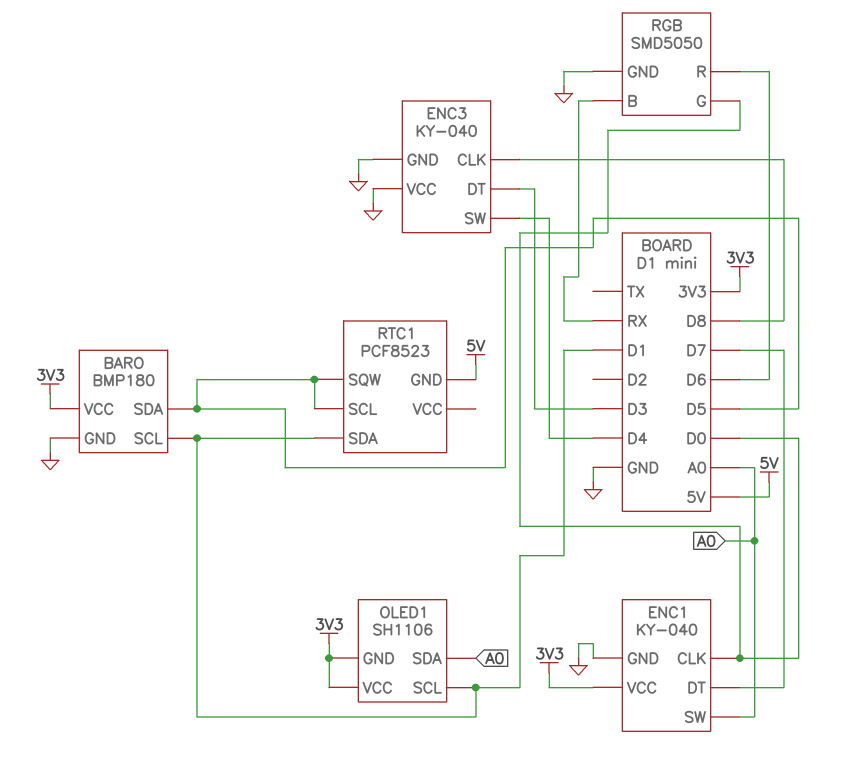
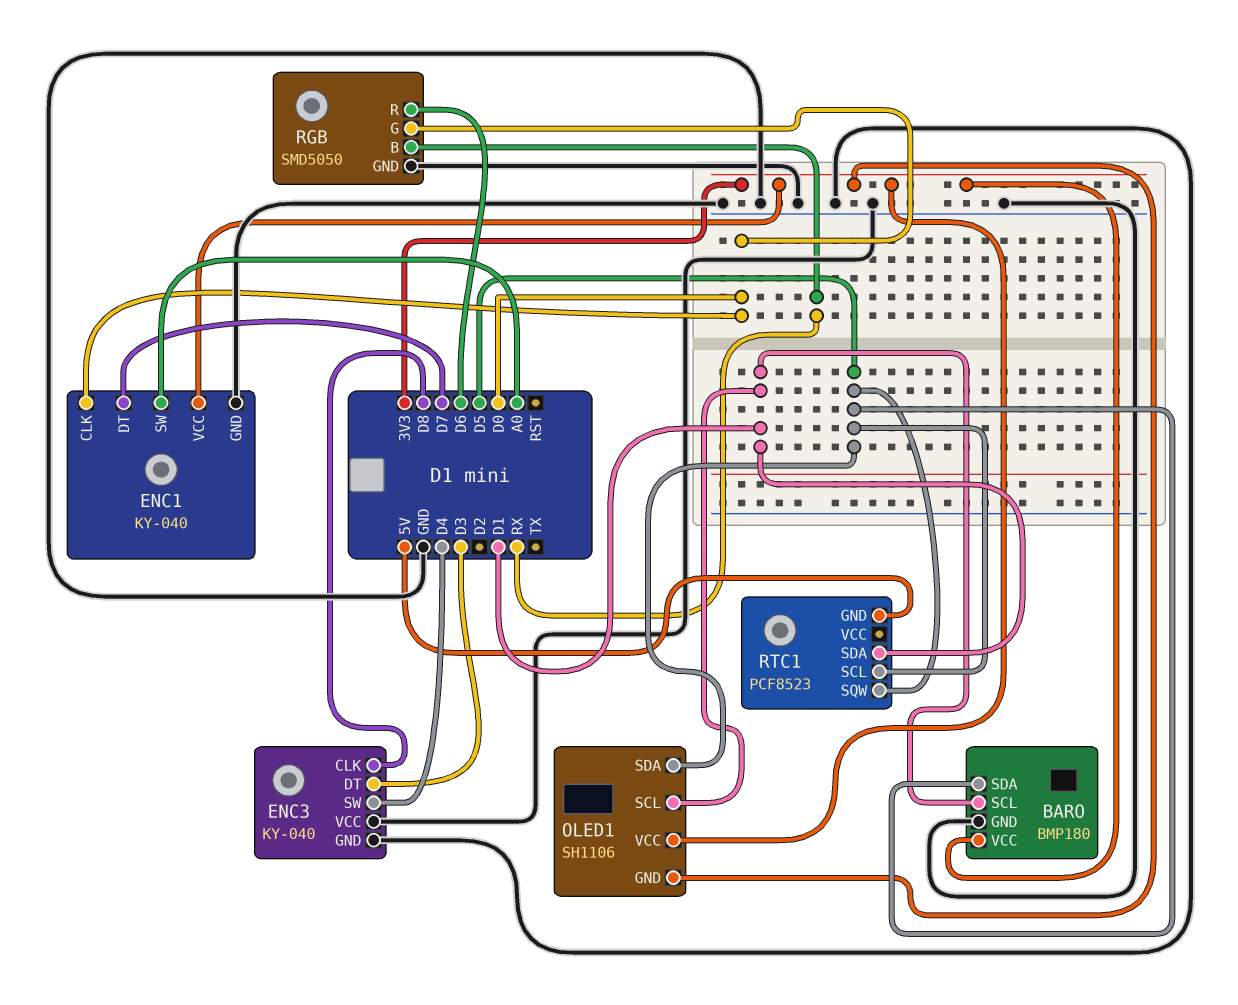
OLED1 pin SDA: A0 -> D5

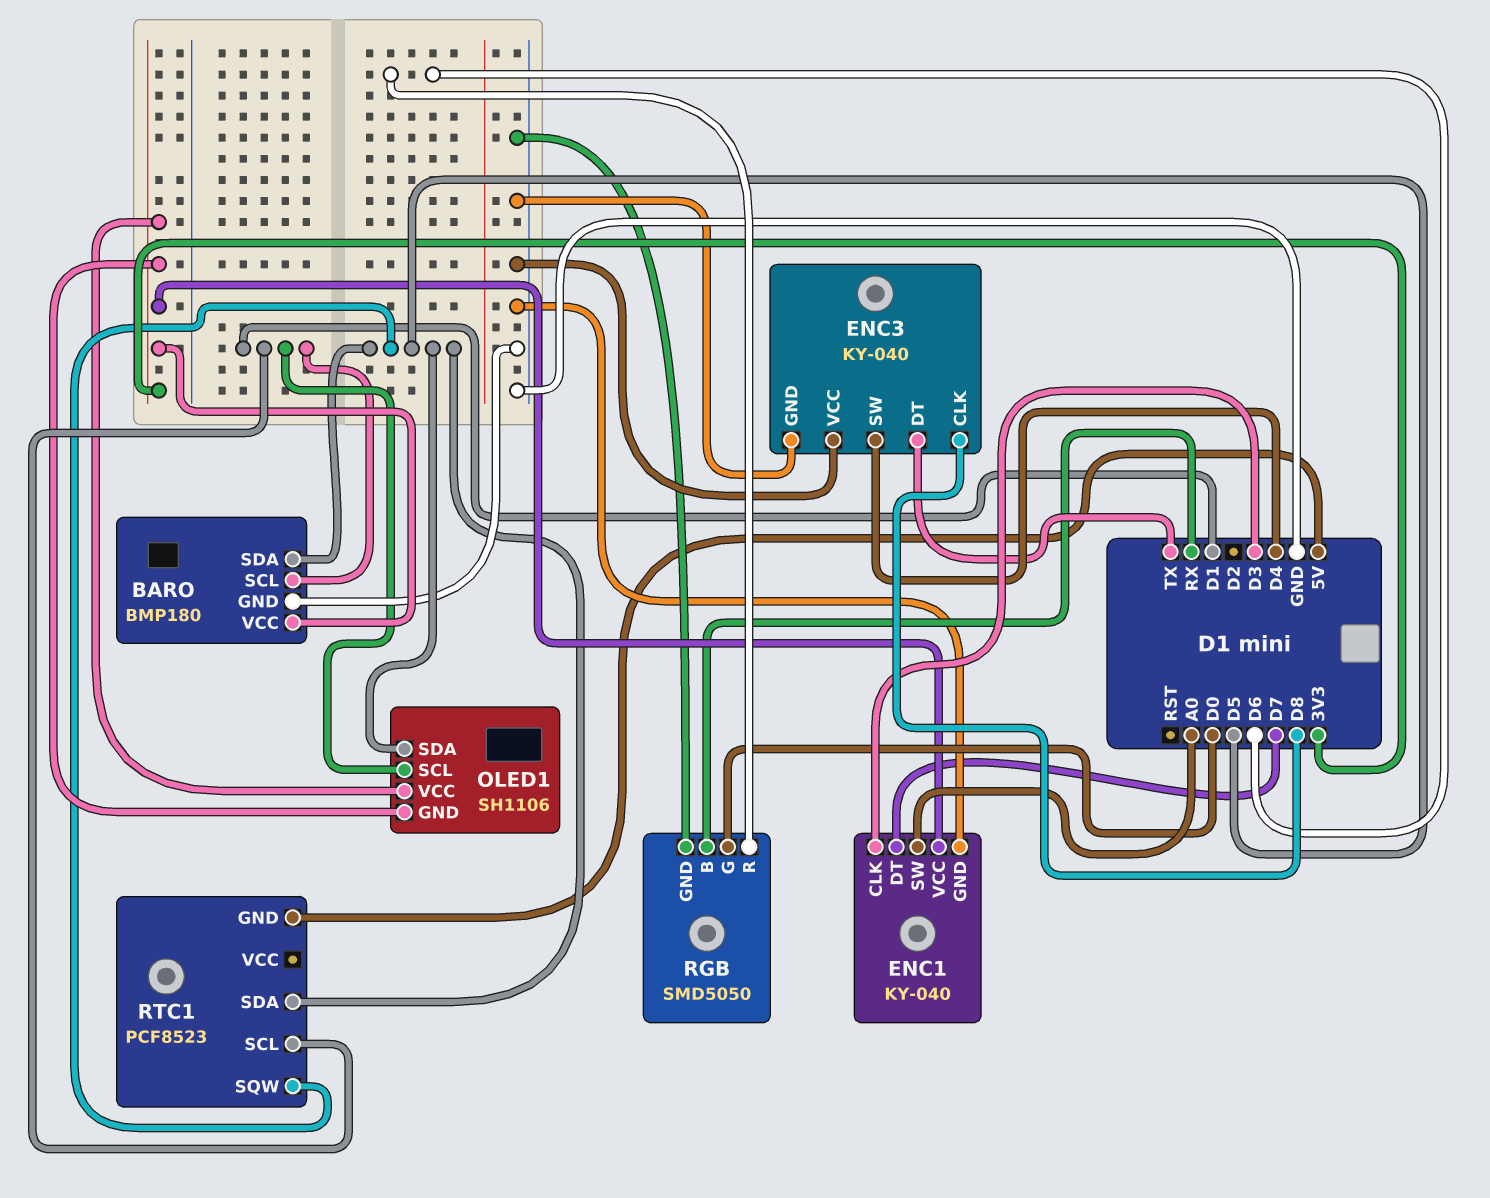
ENC1 pin CLK: D0 -> D3
ENC3 pin DT: D3 -> TX
RTC1 pin SCL: D5 -> D1
RTC1 pin SDA: D1 -> D5

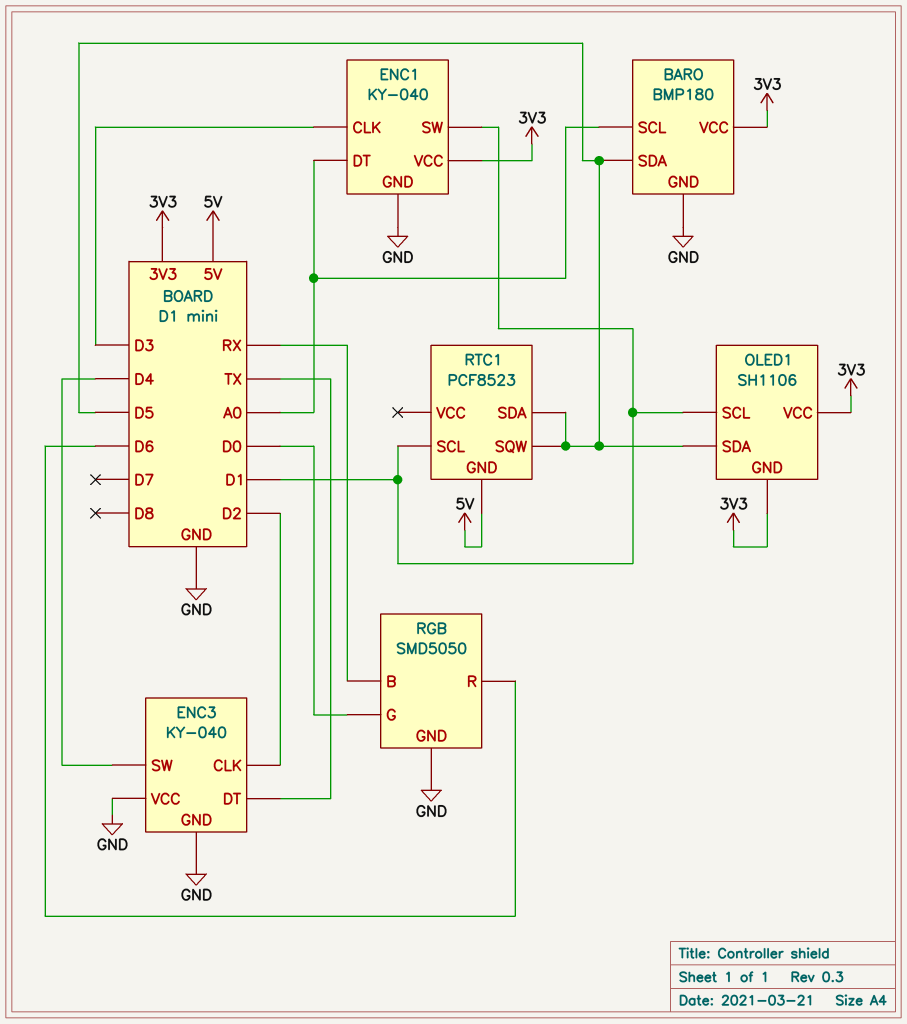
BARO pin SCL: D1 -> A0
ENC1 pin DT: D7 -> A0
ENC1 pin SW: A0 -> D1
ENC3 pin CLK: D8 -> D2

